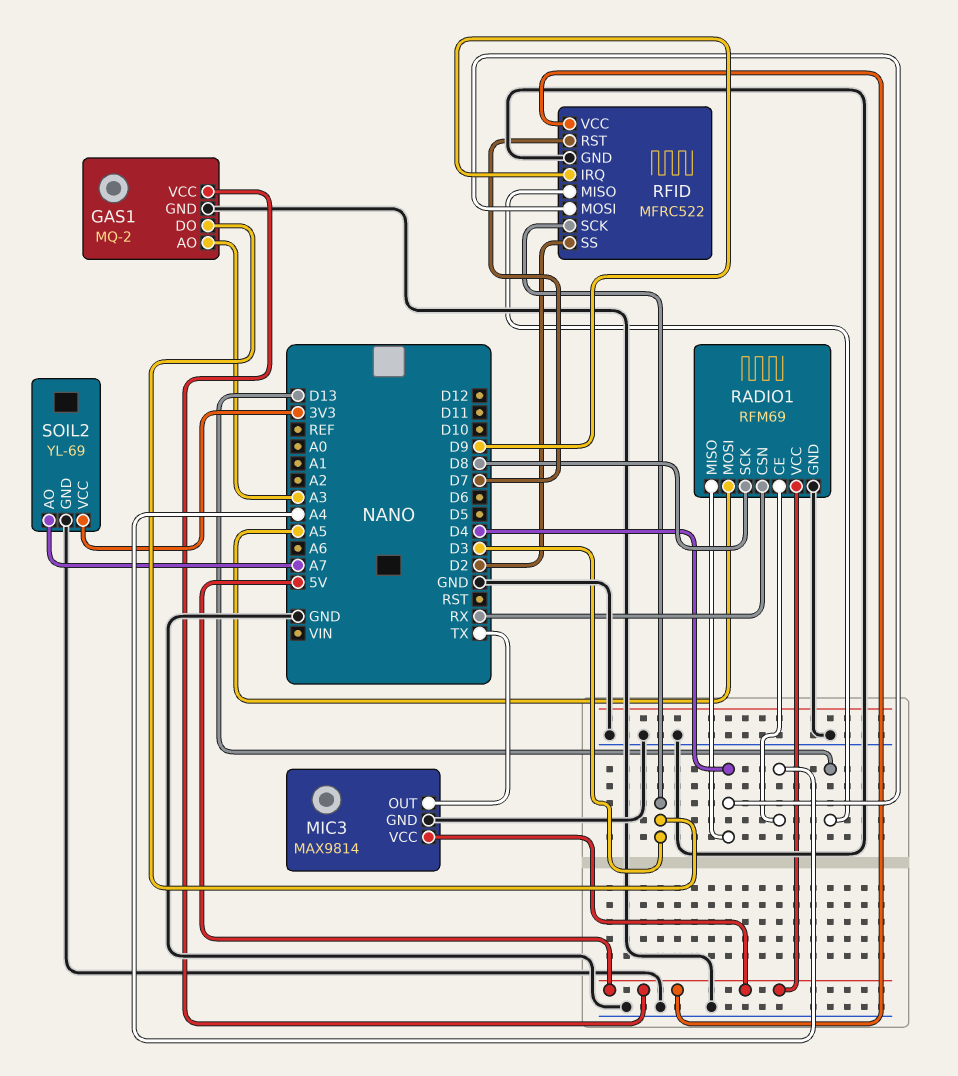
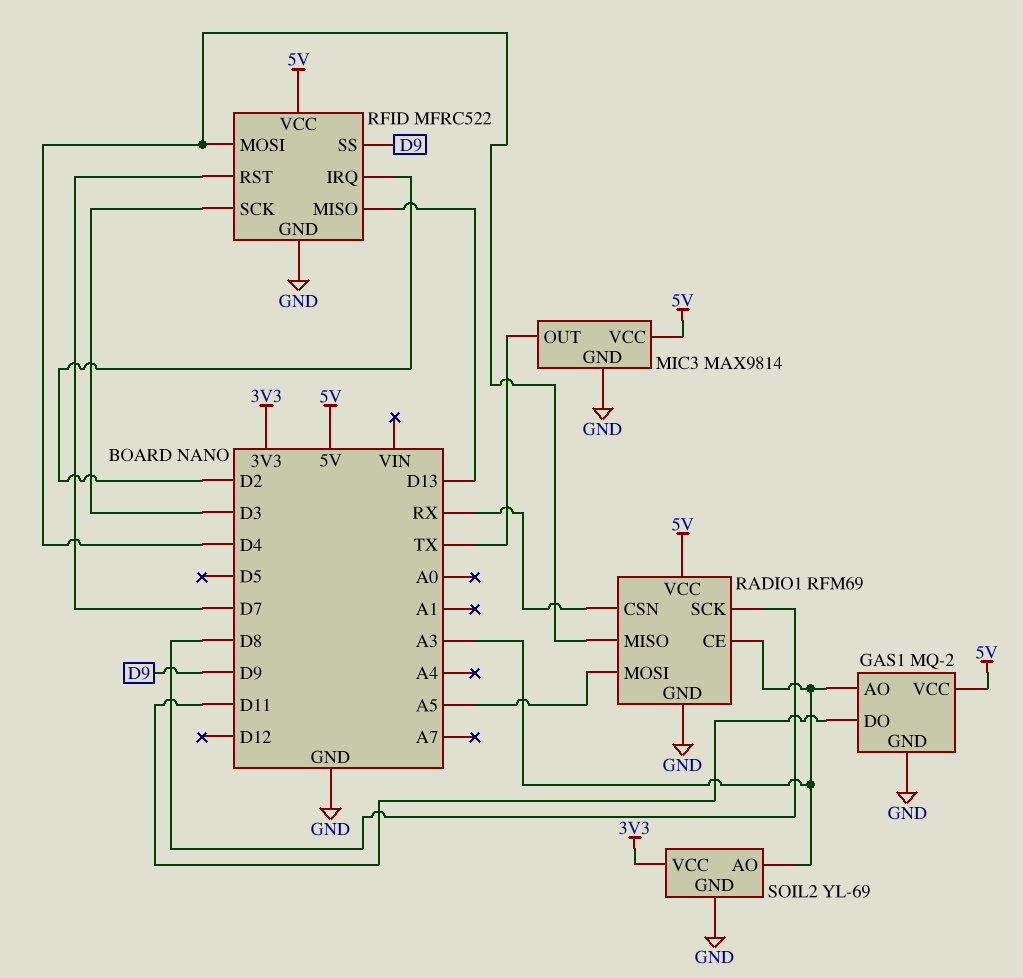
GAS1 pin DO: D3 -> D11
RADIO1 pin CE: A4 -> A3
RFID pin IRQ: D9 -> D2
RFID pin SS: D2 -> D9
SOIL2 pin AO: A7 -> A3

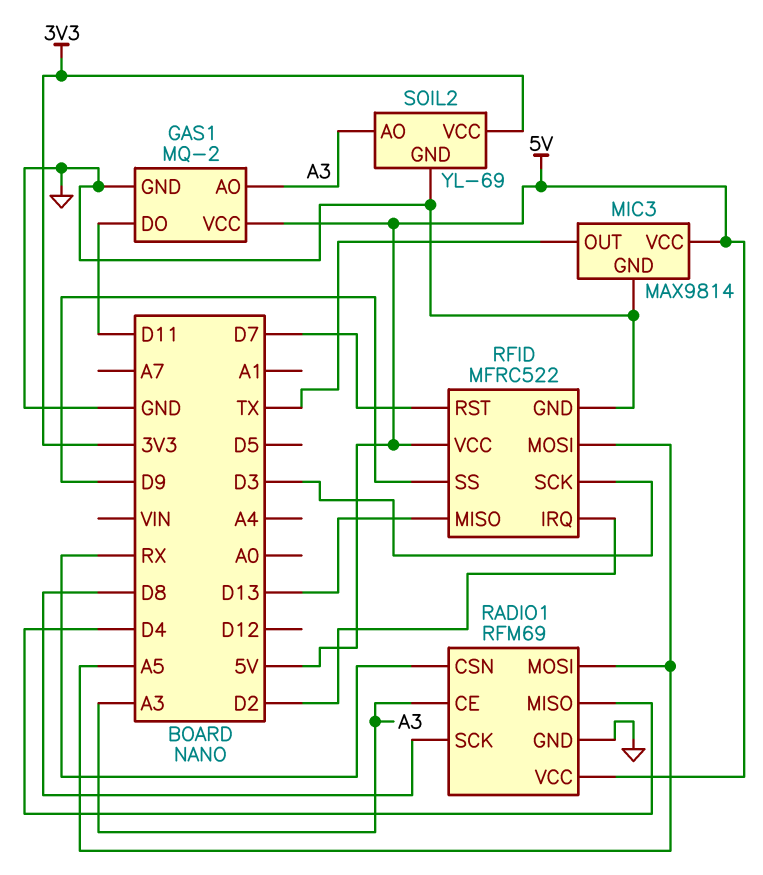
RFID pin MOSI: D4 -> A5

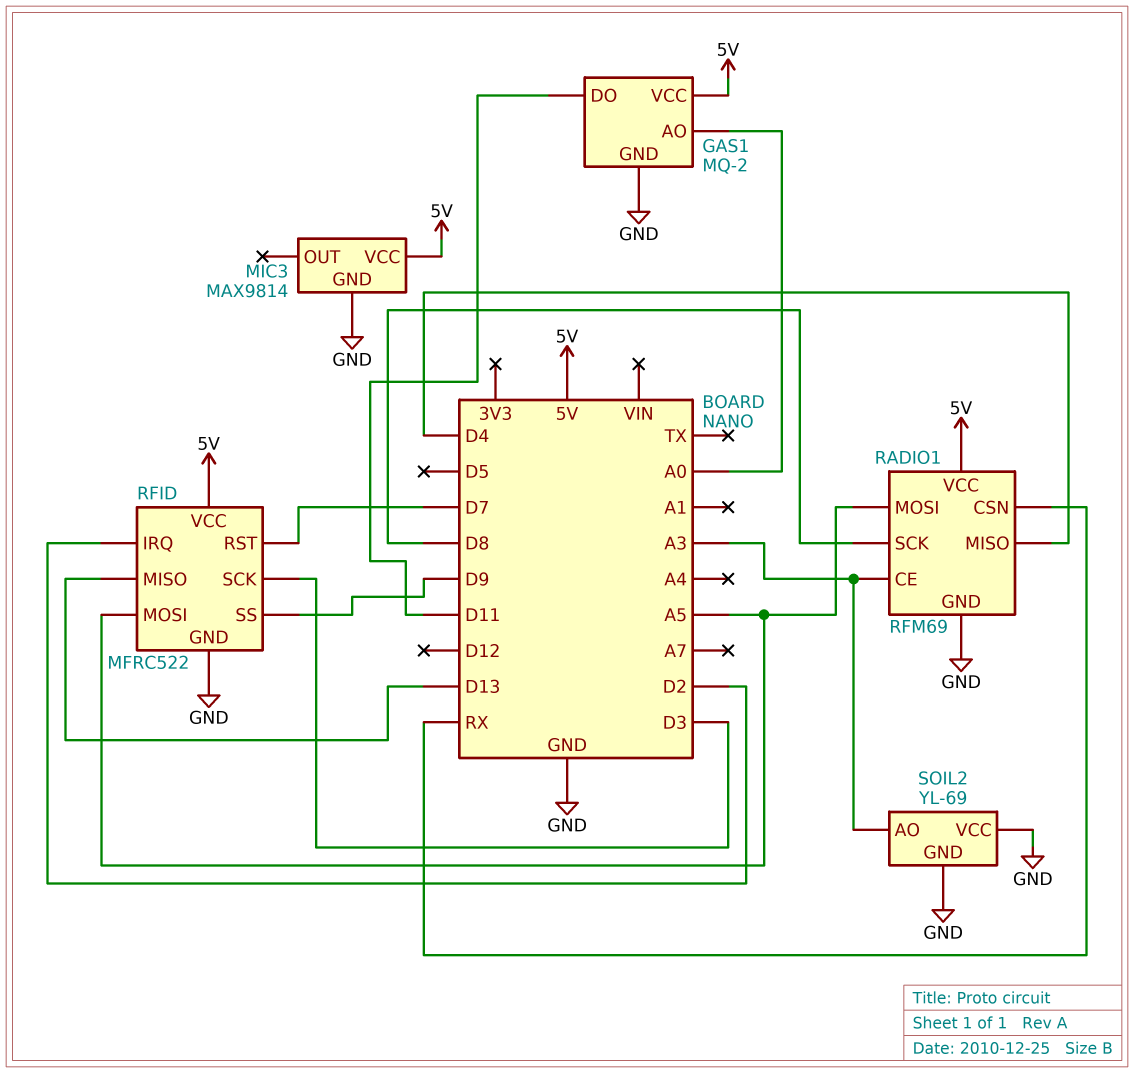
GAS1 pin AO: A3 -> A0
MIC3 pin OUT: TX -> none
SOIL2 pin VCC: 3V3 -> GND

